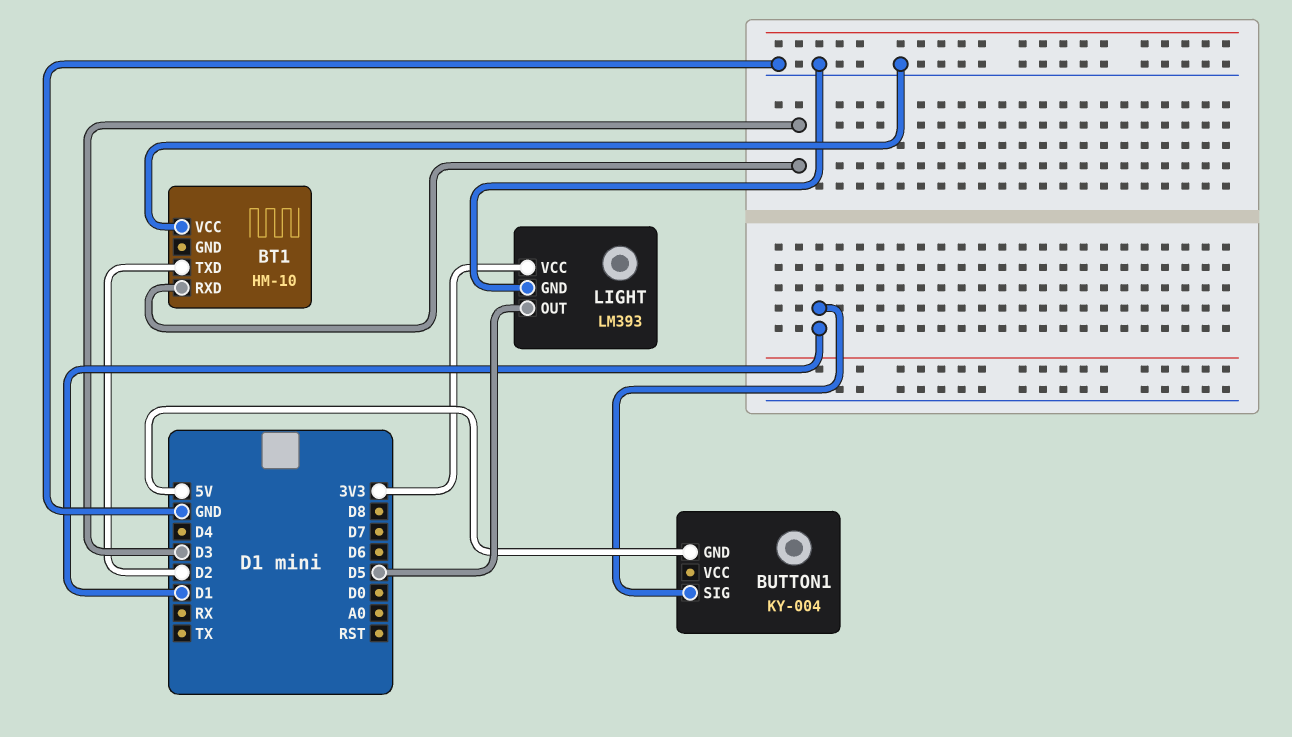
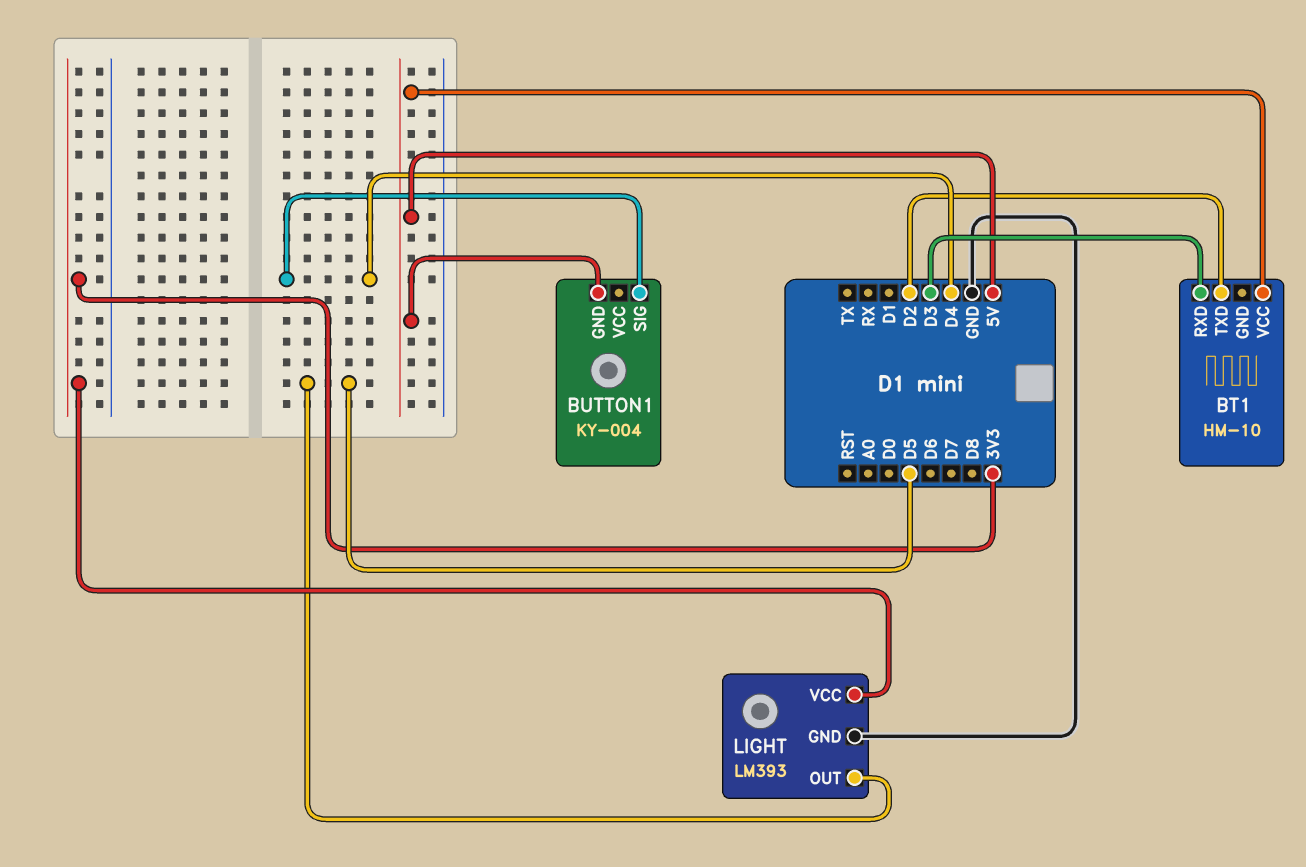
BT1 pin VCC: GND -> 5V
BUTTON1 pin SIG: D1 -> D4

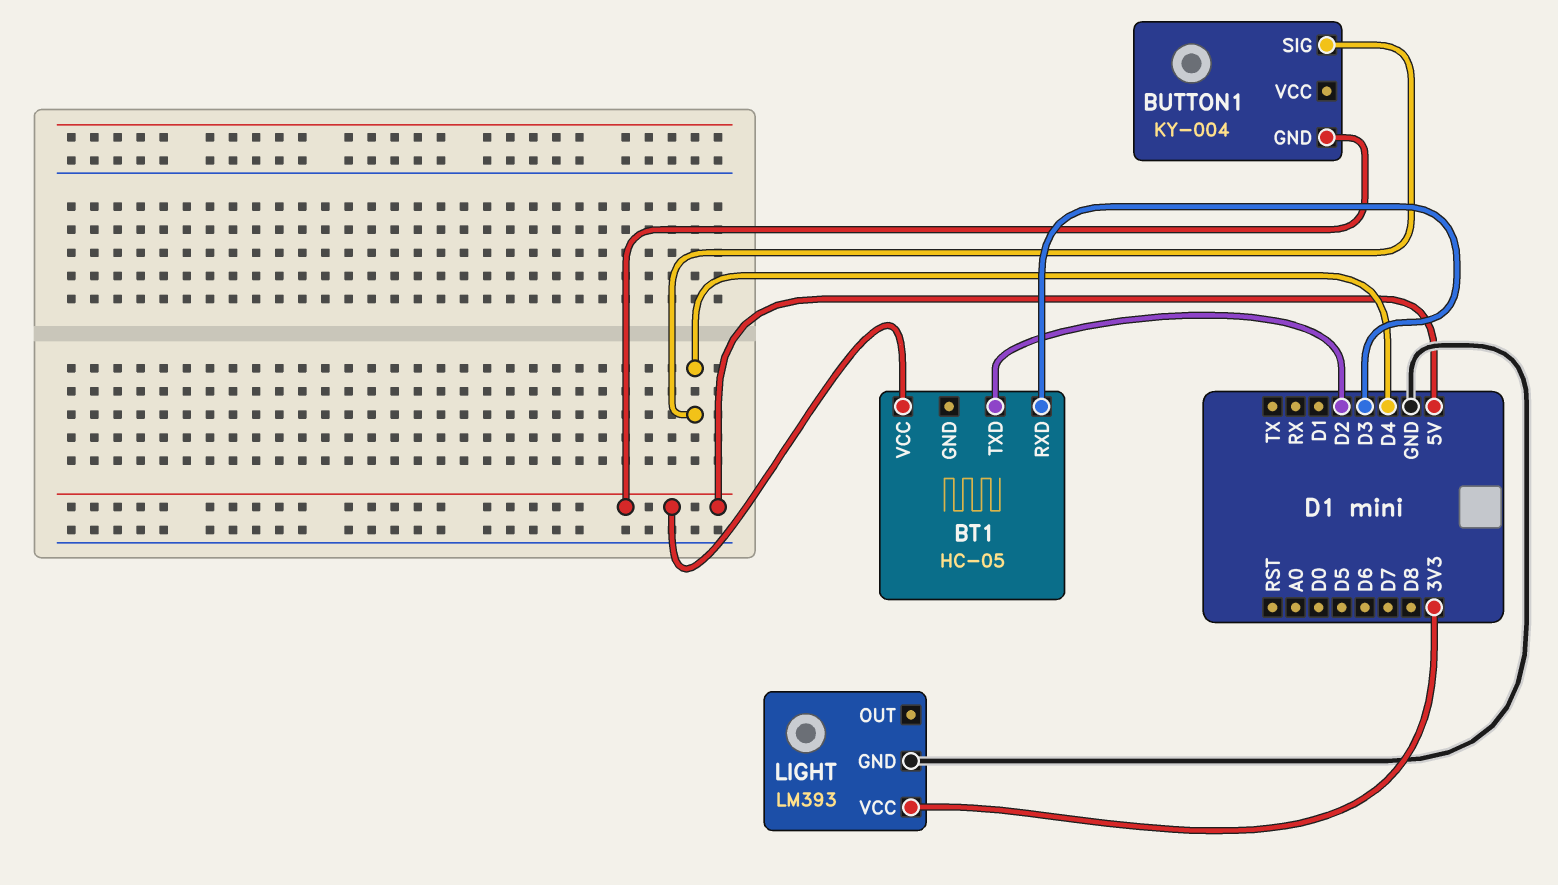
BT1: HM-10 -> HC-05
LIGHT pin OUT: D5 -> none

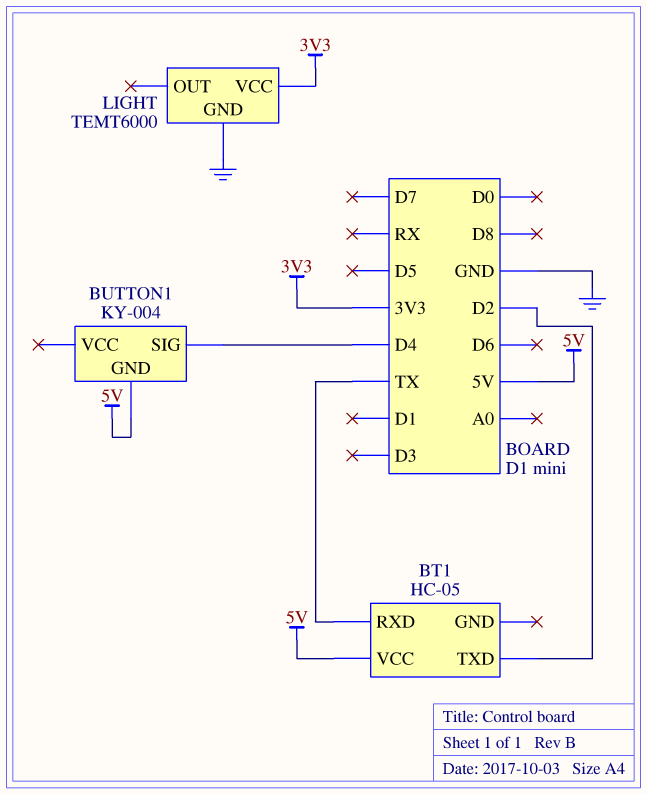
BT1 pin RXD: D3 -> TX
LIGHT: LM393 -> TEMT6000

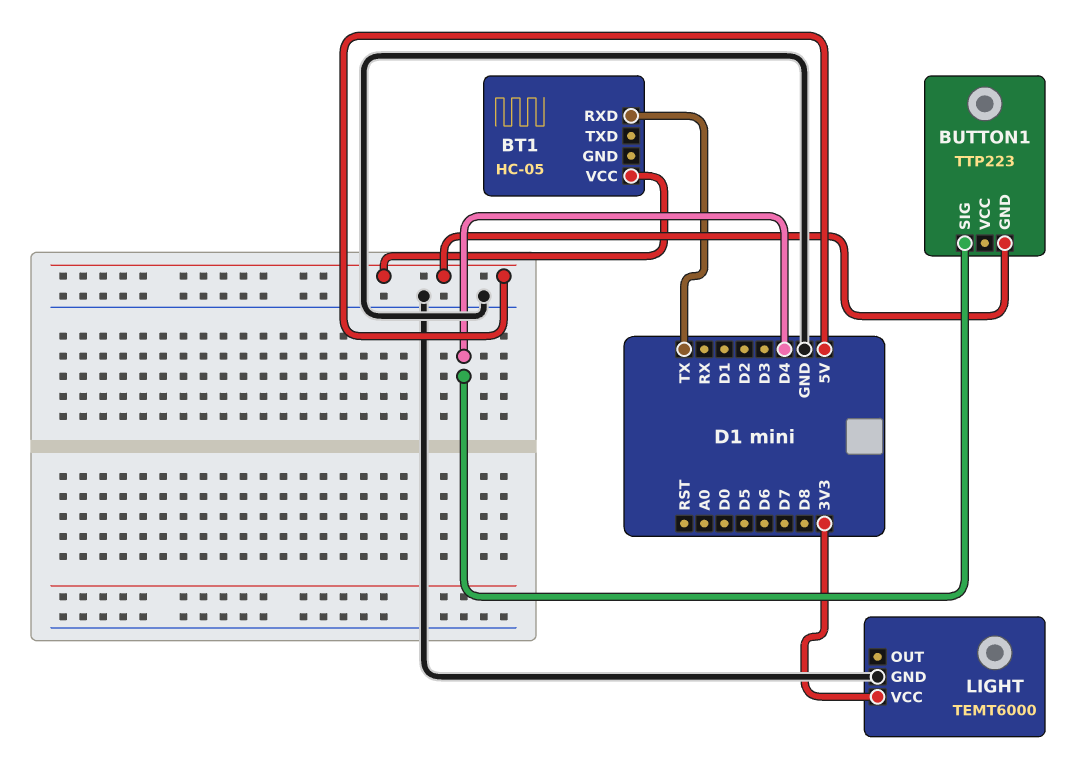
BT1 pin TXD: D2 -> none
BUTTON1: KY-004 -> TTP223

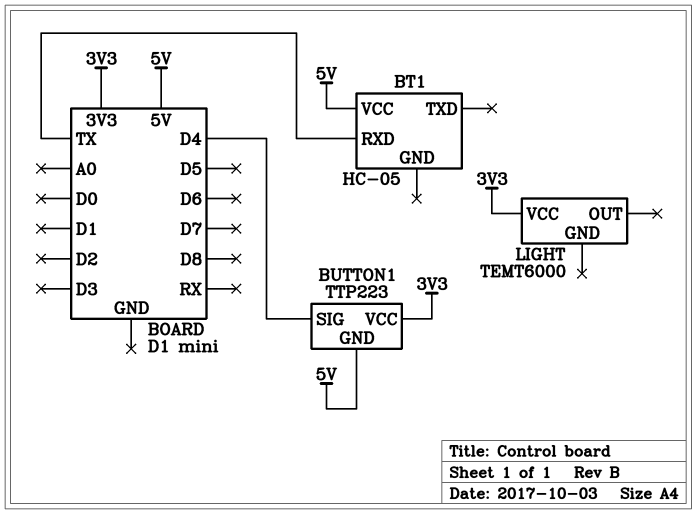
BUTTON1 pin VCC: none -> 3V3
LIGHT pin GND: GND -> none

